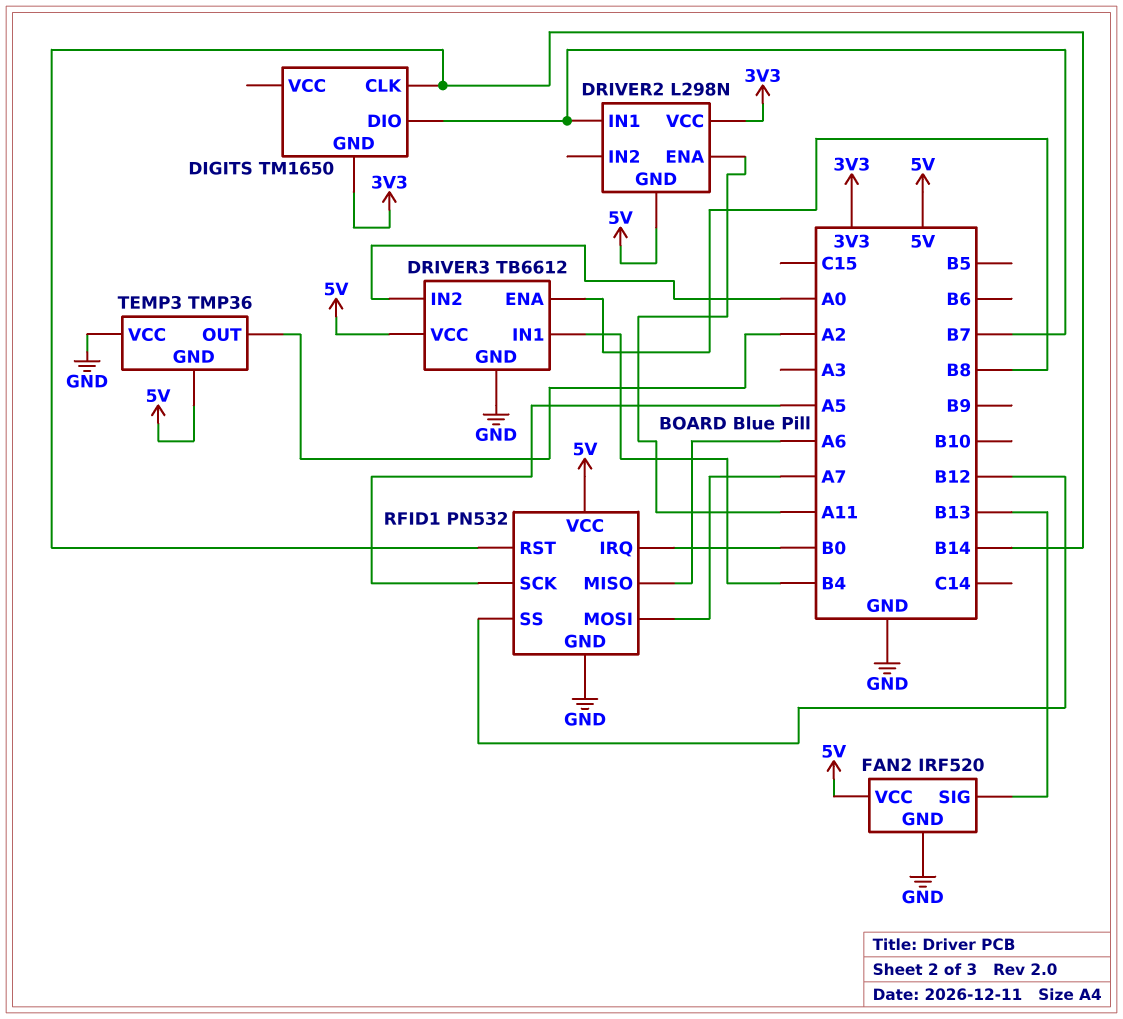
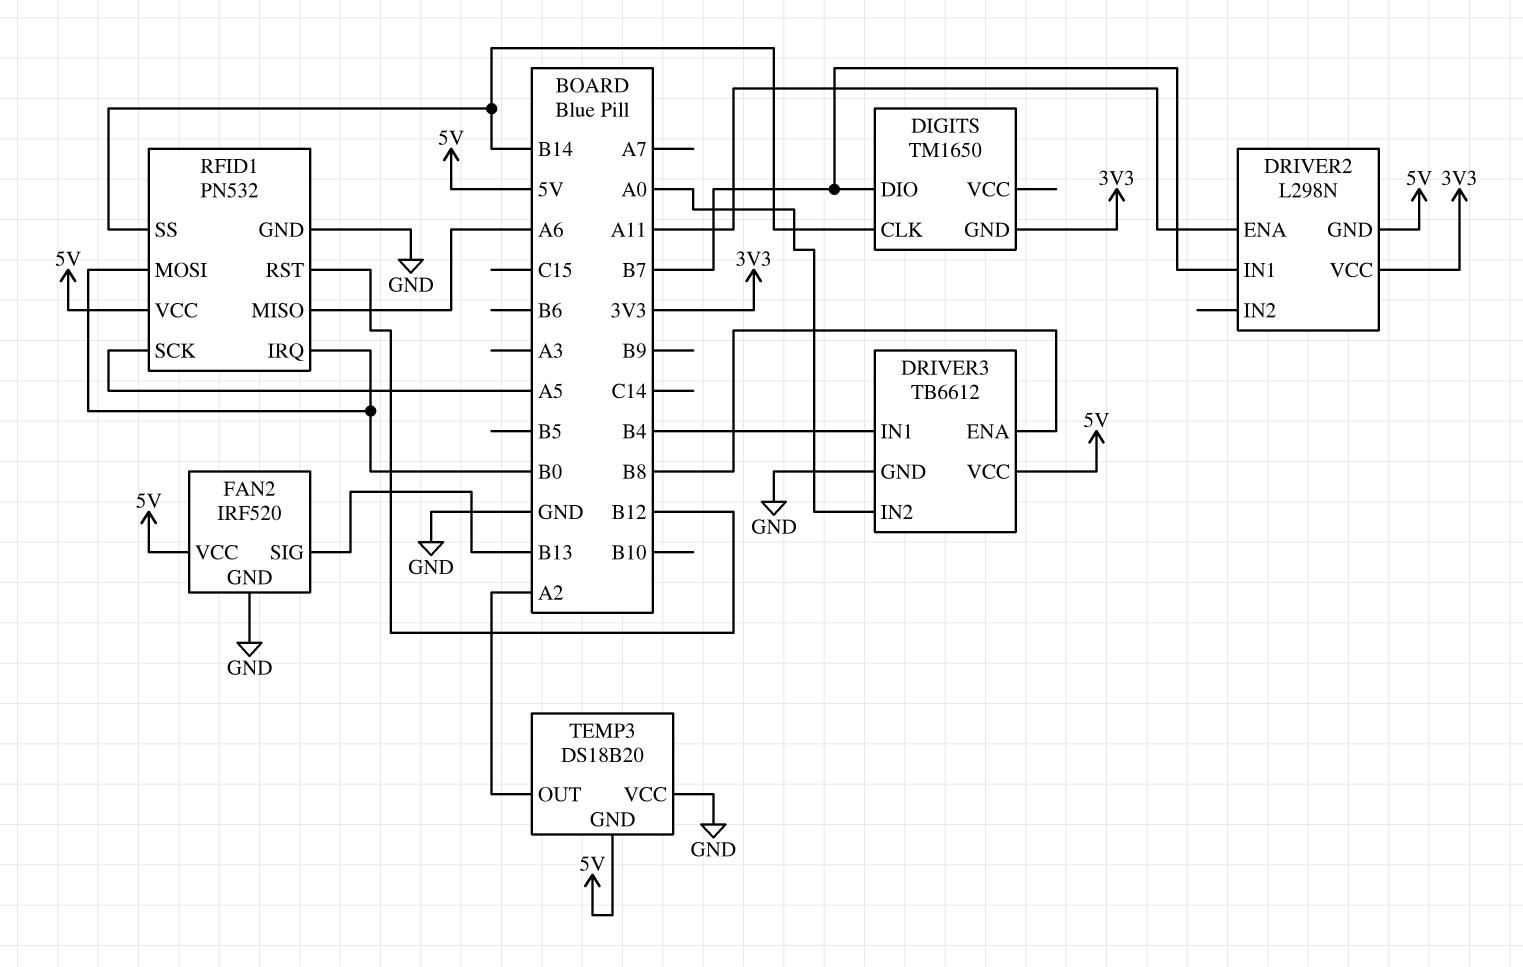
RFID1 pin MOSI: A7 -> B0
RFID1 pin RST: B14 -> B12
RFID1 pin SS: B12 -> B14
TEMP3: TMP36 -> DS18B20

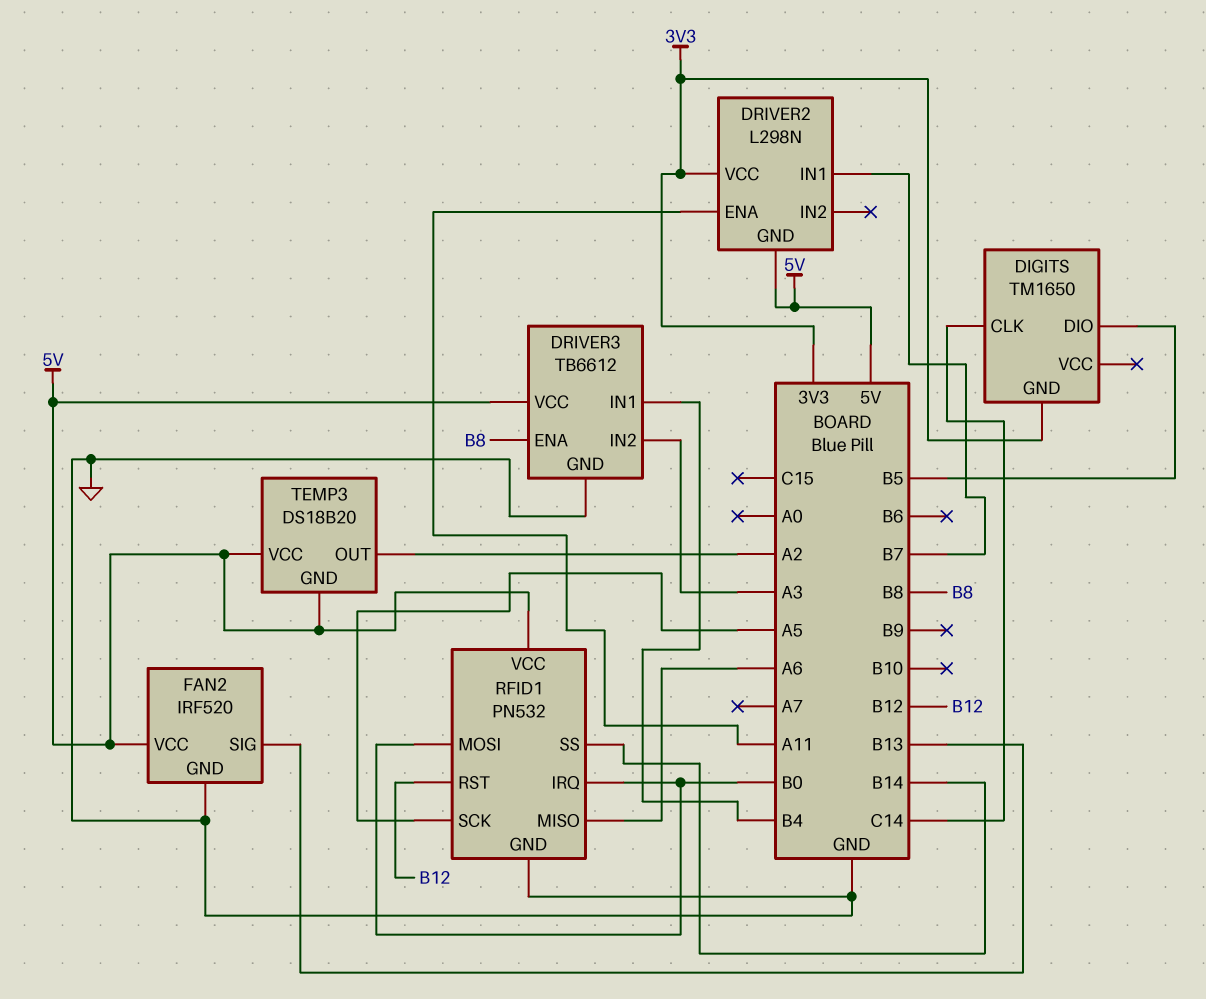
DIGITS pin CLK: B14 -> C14
DIGITS pin DIO: B7 -> B5
DRIVER3 pin IN2: A0 -> A3
TEMP3 pin VCC: GND -> 5V

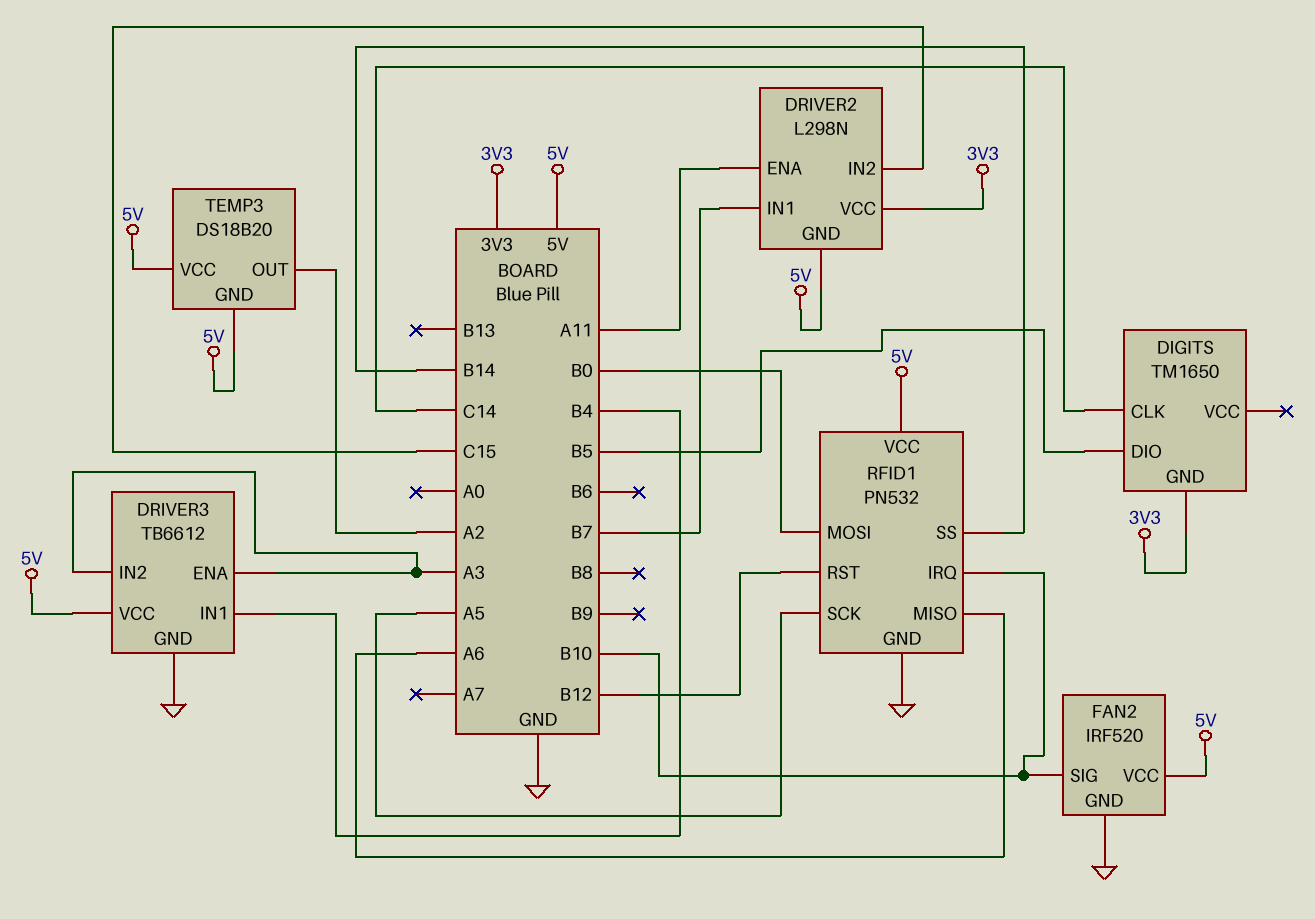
DRIVER2 pin IN2: none -> C15
DRIVER3 pin ENA: B8 -> A3
FAN2 pin SIG: B13 -> B10
RFID1 pin IRQ: B0 -> B10

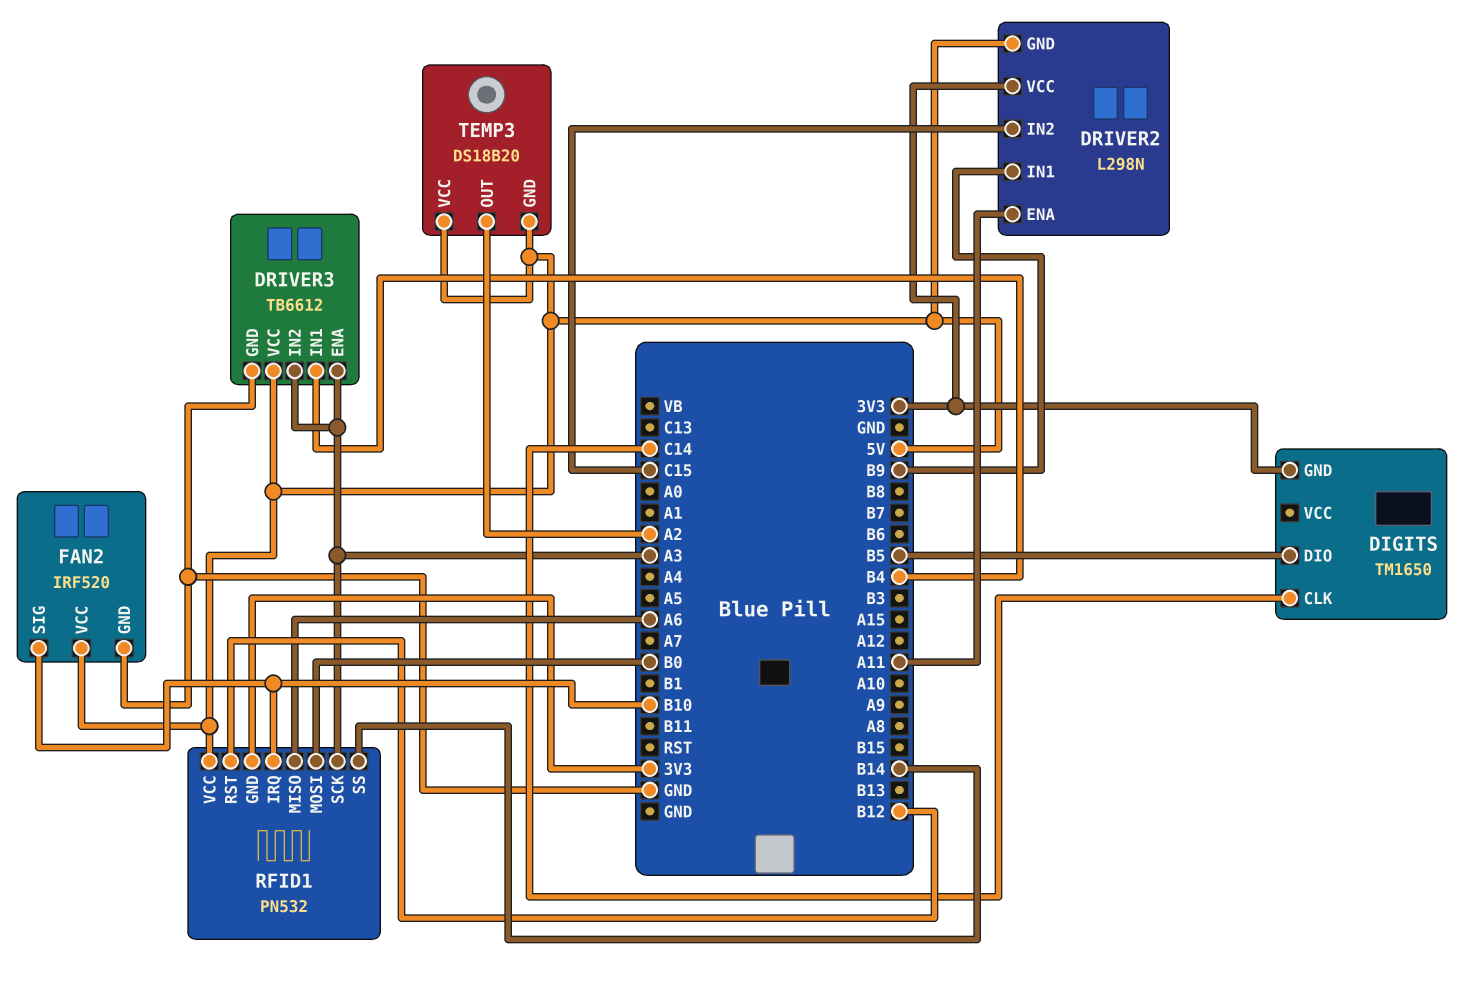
DRIVER2 pin IN1: B7 -> B9
RFID1 pin GND: GND -> 3V3
RFID1 pin SCK: A5 -> A3

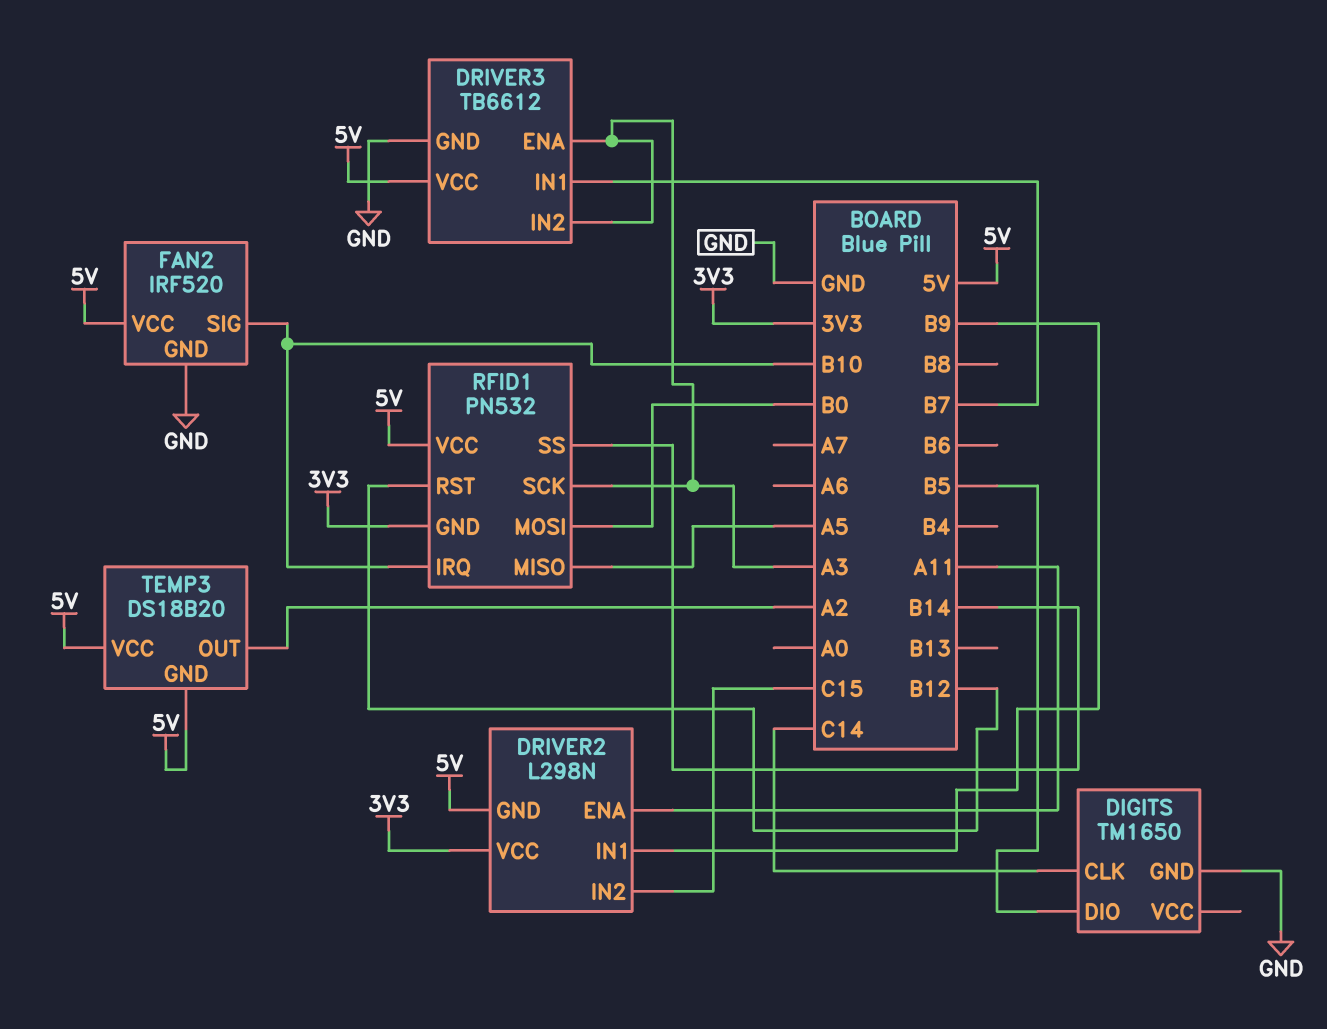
DIGITS pin GND: 3V3 -> GND
DRIVER3 pin IN1: B4 -> B7
RFID1 pin MISO: A6 -> A5

